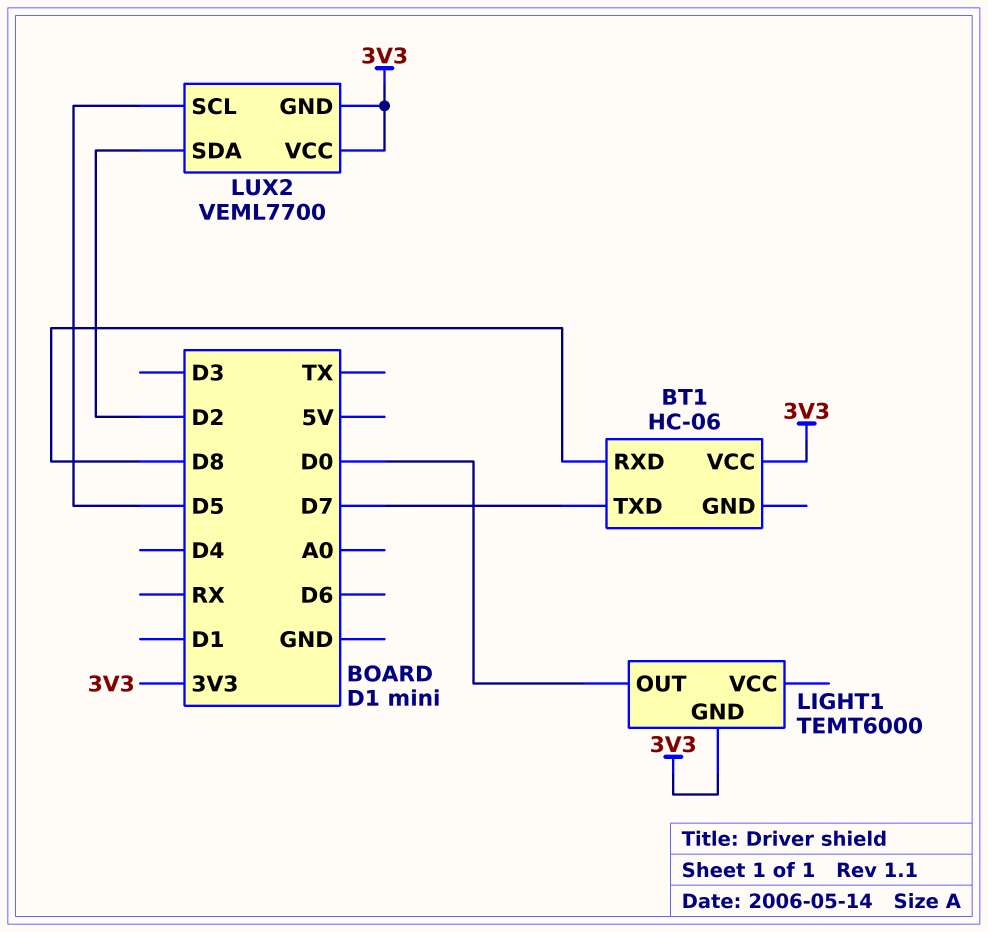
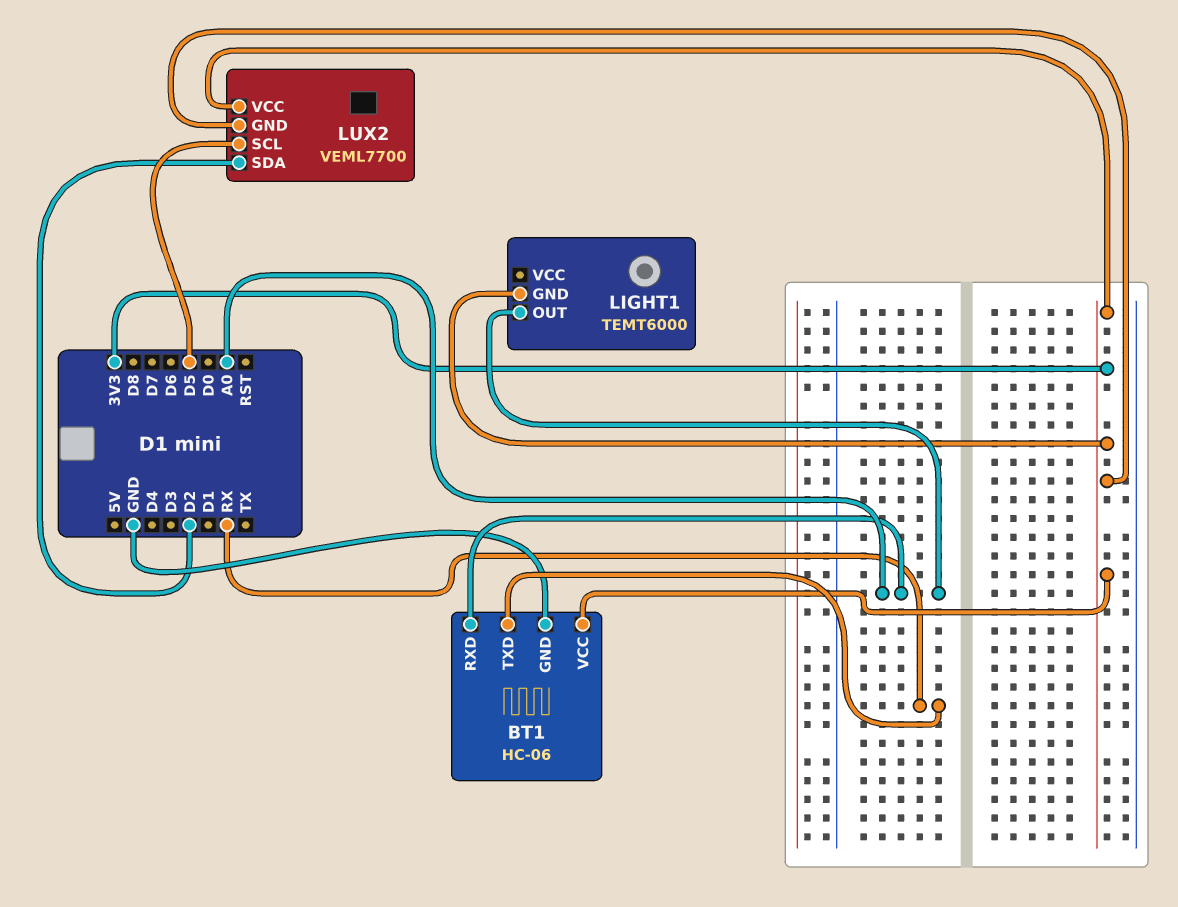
BT1 pin GND: none -> GND
BT1 pin RXD: D8 -> A0
BT1 pin TXD: D7 -> RX
LIGHT1 pin OUT: D0 -> A0

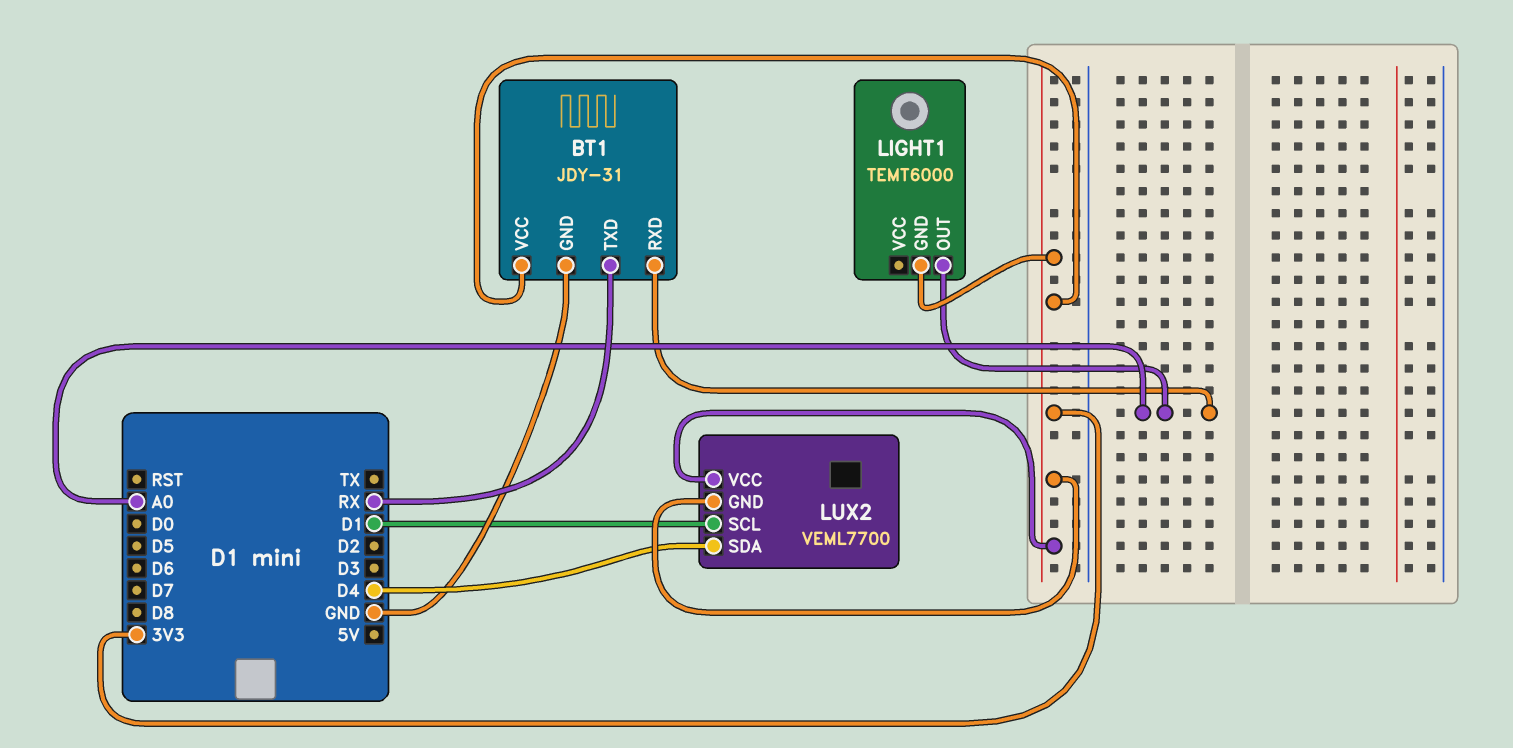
BT1: HC-06 -> JDY-31
LUX2 pin SCL: D5 -> D1
LUX2 pin SDA: D2 -> D4

